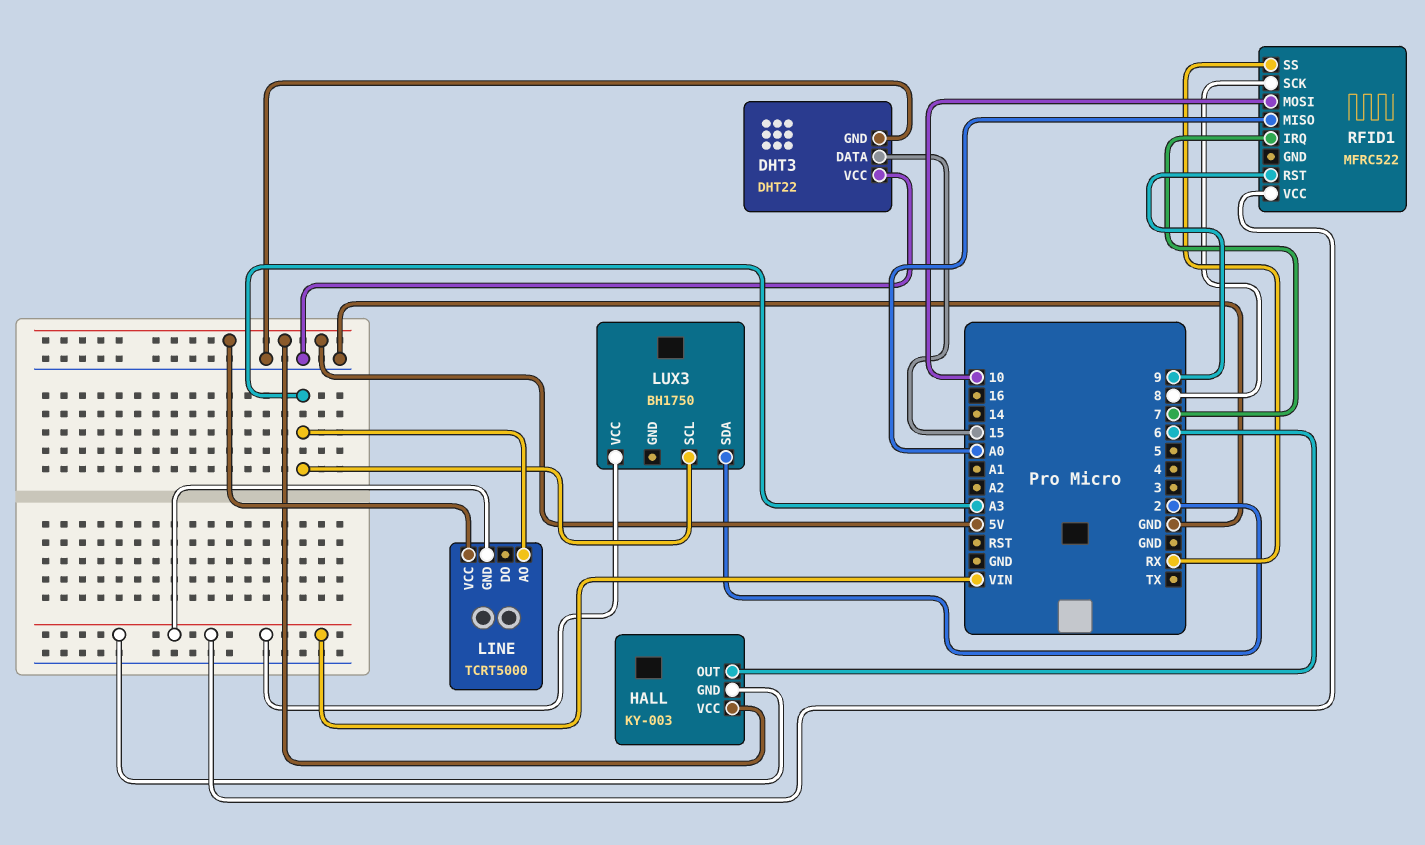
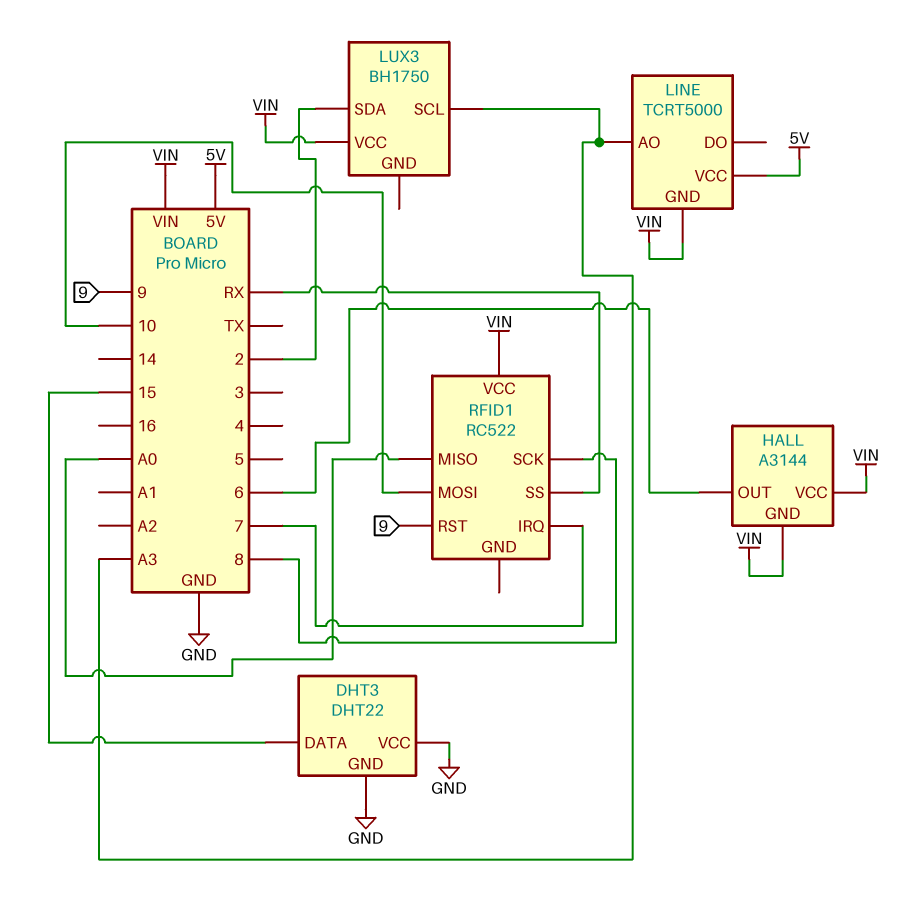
HALL: KY-003 -> A3144
HALL pin VCC: 5V -> VIN
RFID1: MFRC522 -> RC522

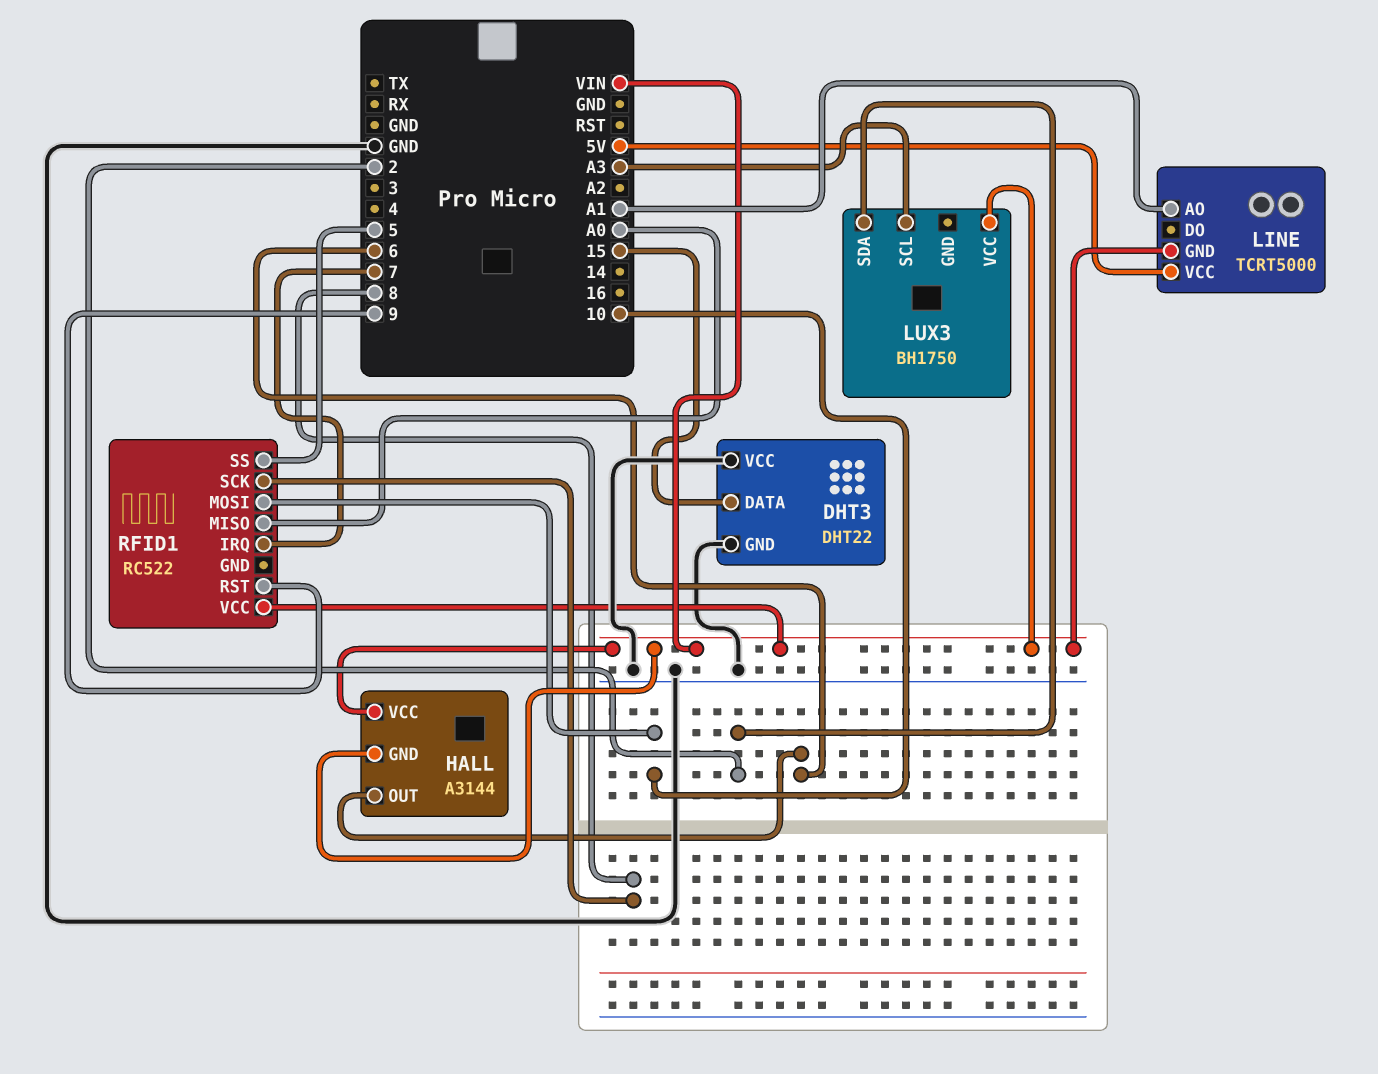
LINE pin AO: A3 -> A1
RFID1 pin SS: RX -> 5

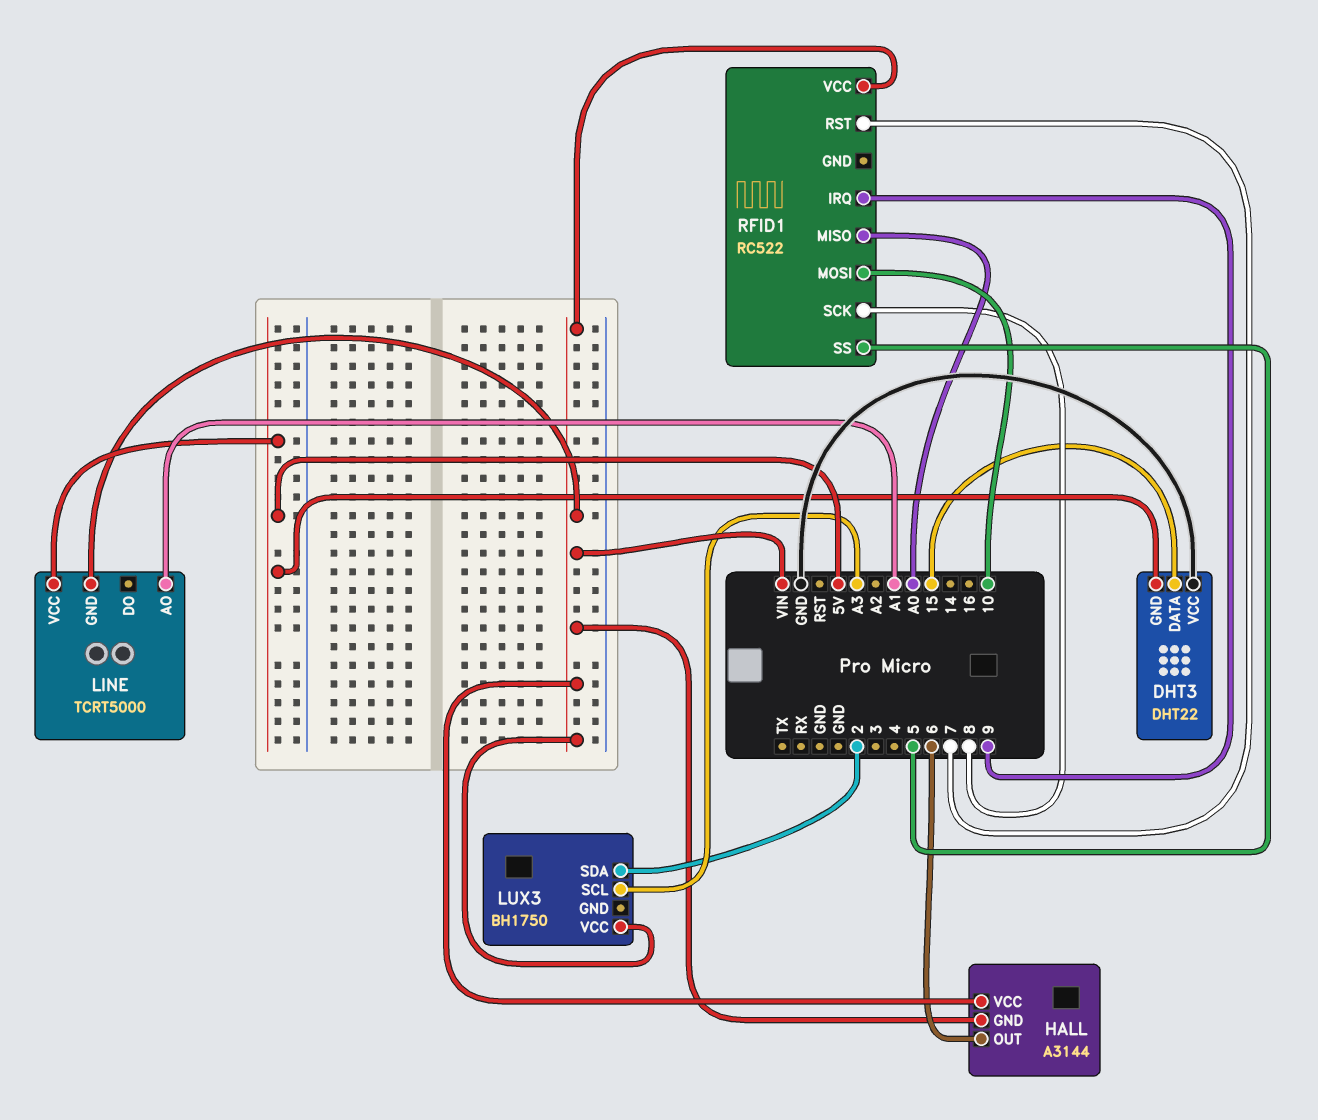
DHT3 pin GND: GND -> 5V
RFID1 pin IRQ: 7 -> 9
RFID1 pin RST: 9 -> 7

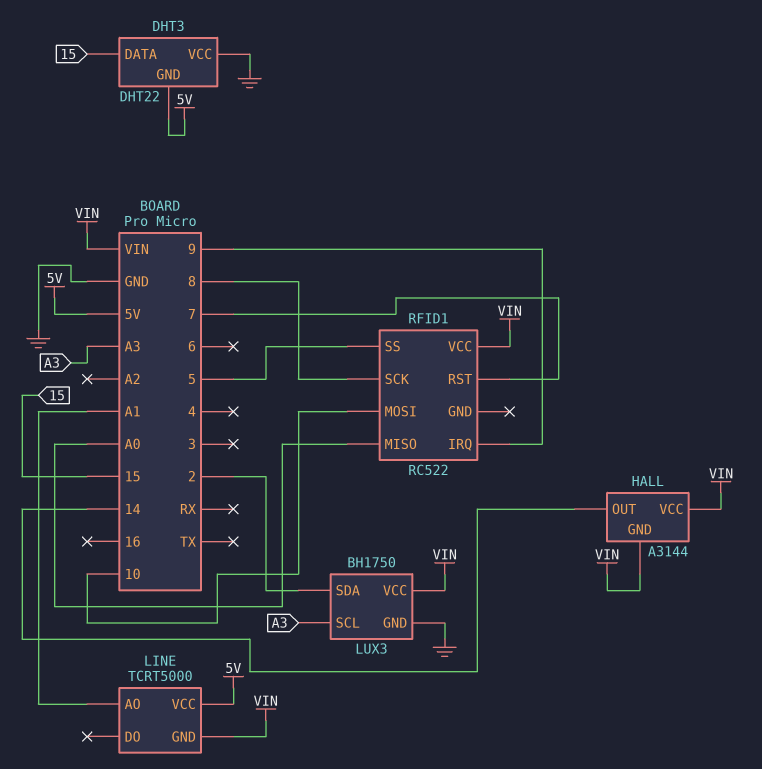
HALL pin OUT: 6 -> 14
LUX3 pin GND: none -> GND

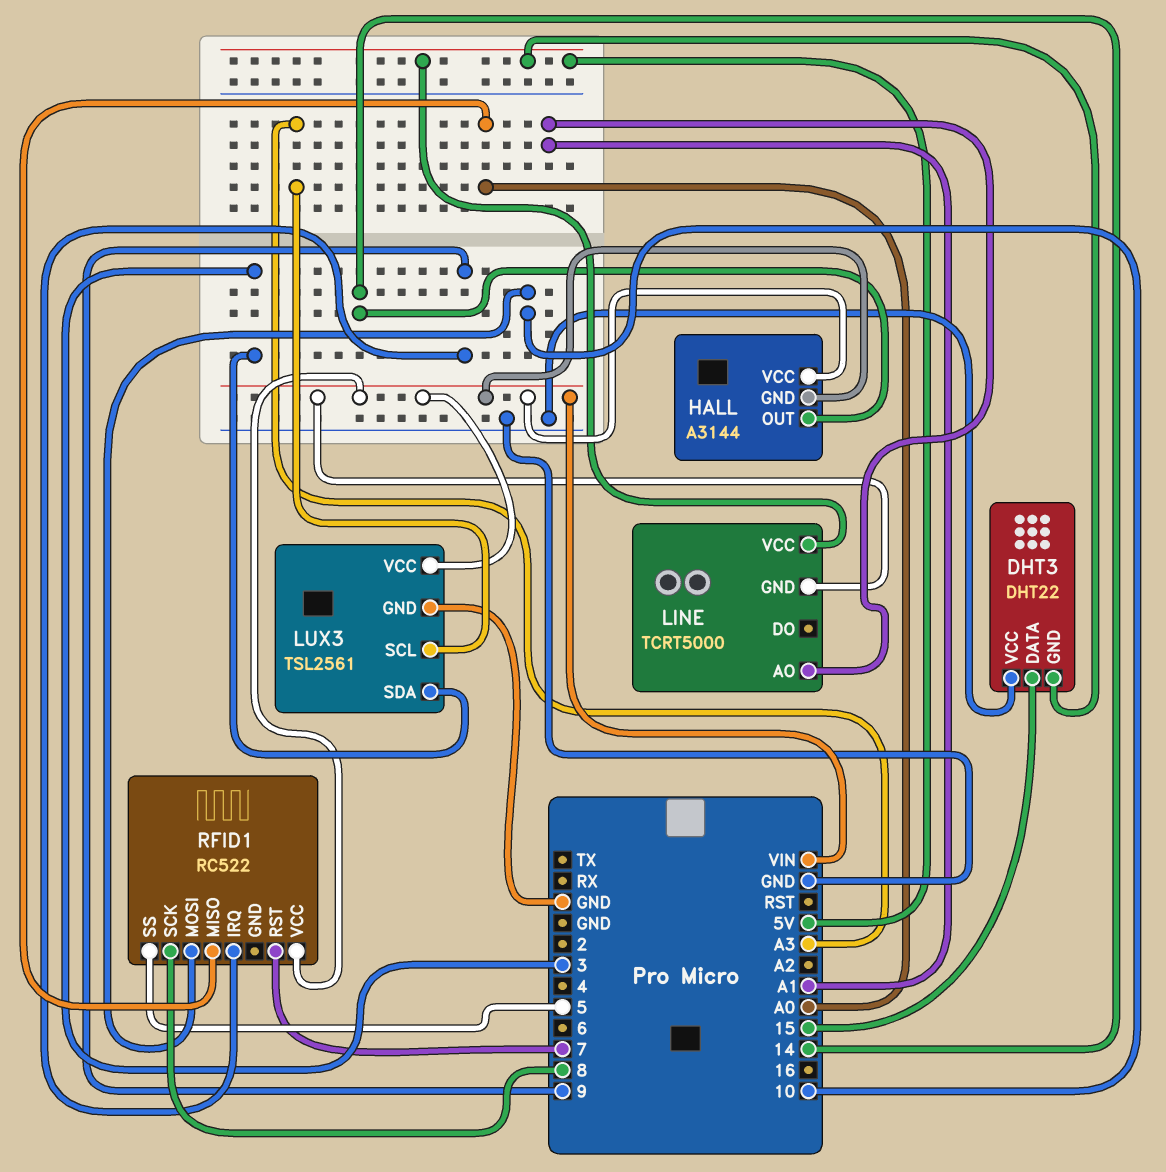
LUX3: BH1750 -> TSL2561
LUX3 pin SDA: 2 -> 3

